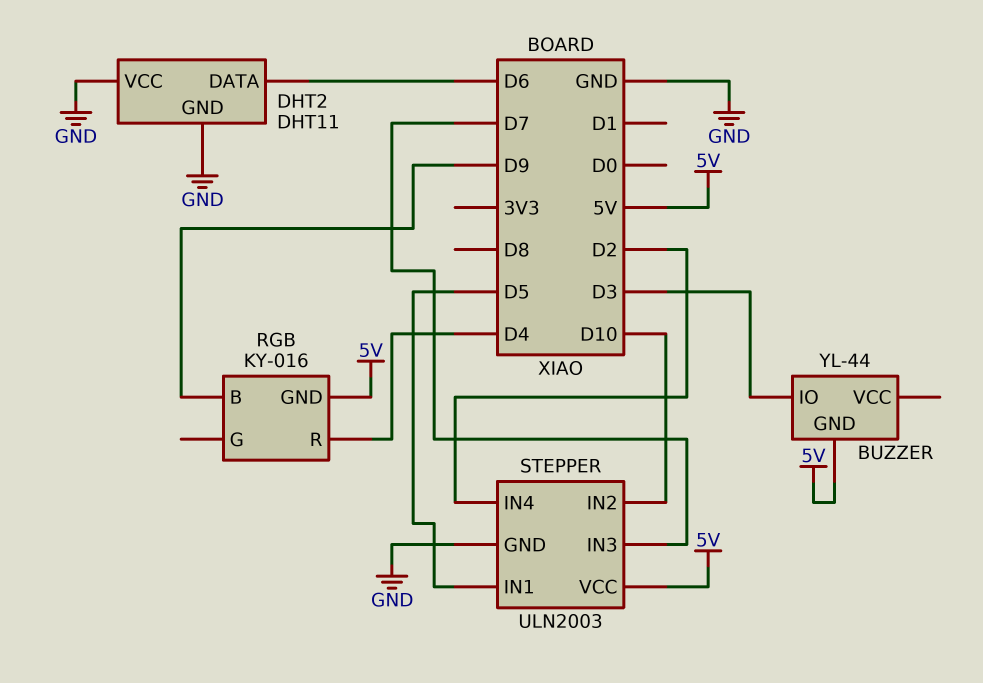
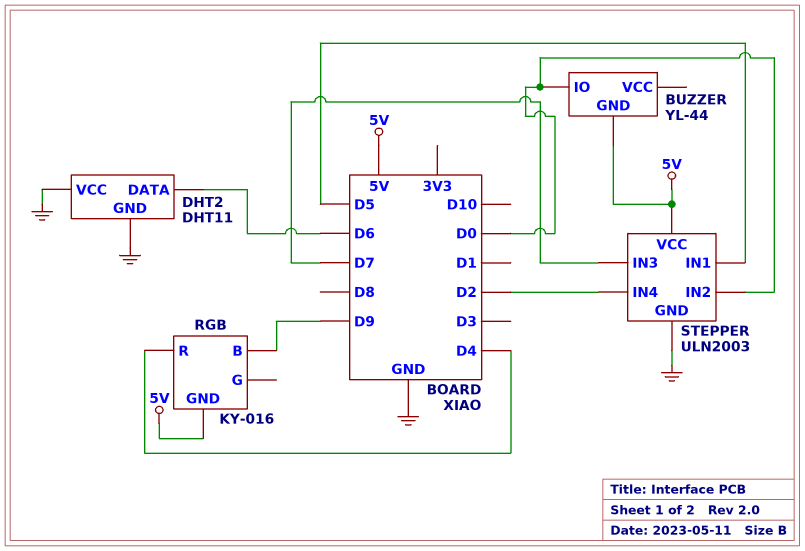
BUZZER pin IO: D3 -> D0
STEPPER pin IN2: D10 -> D0

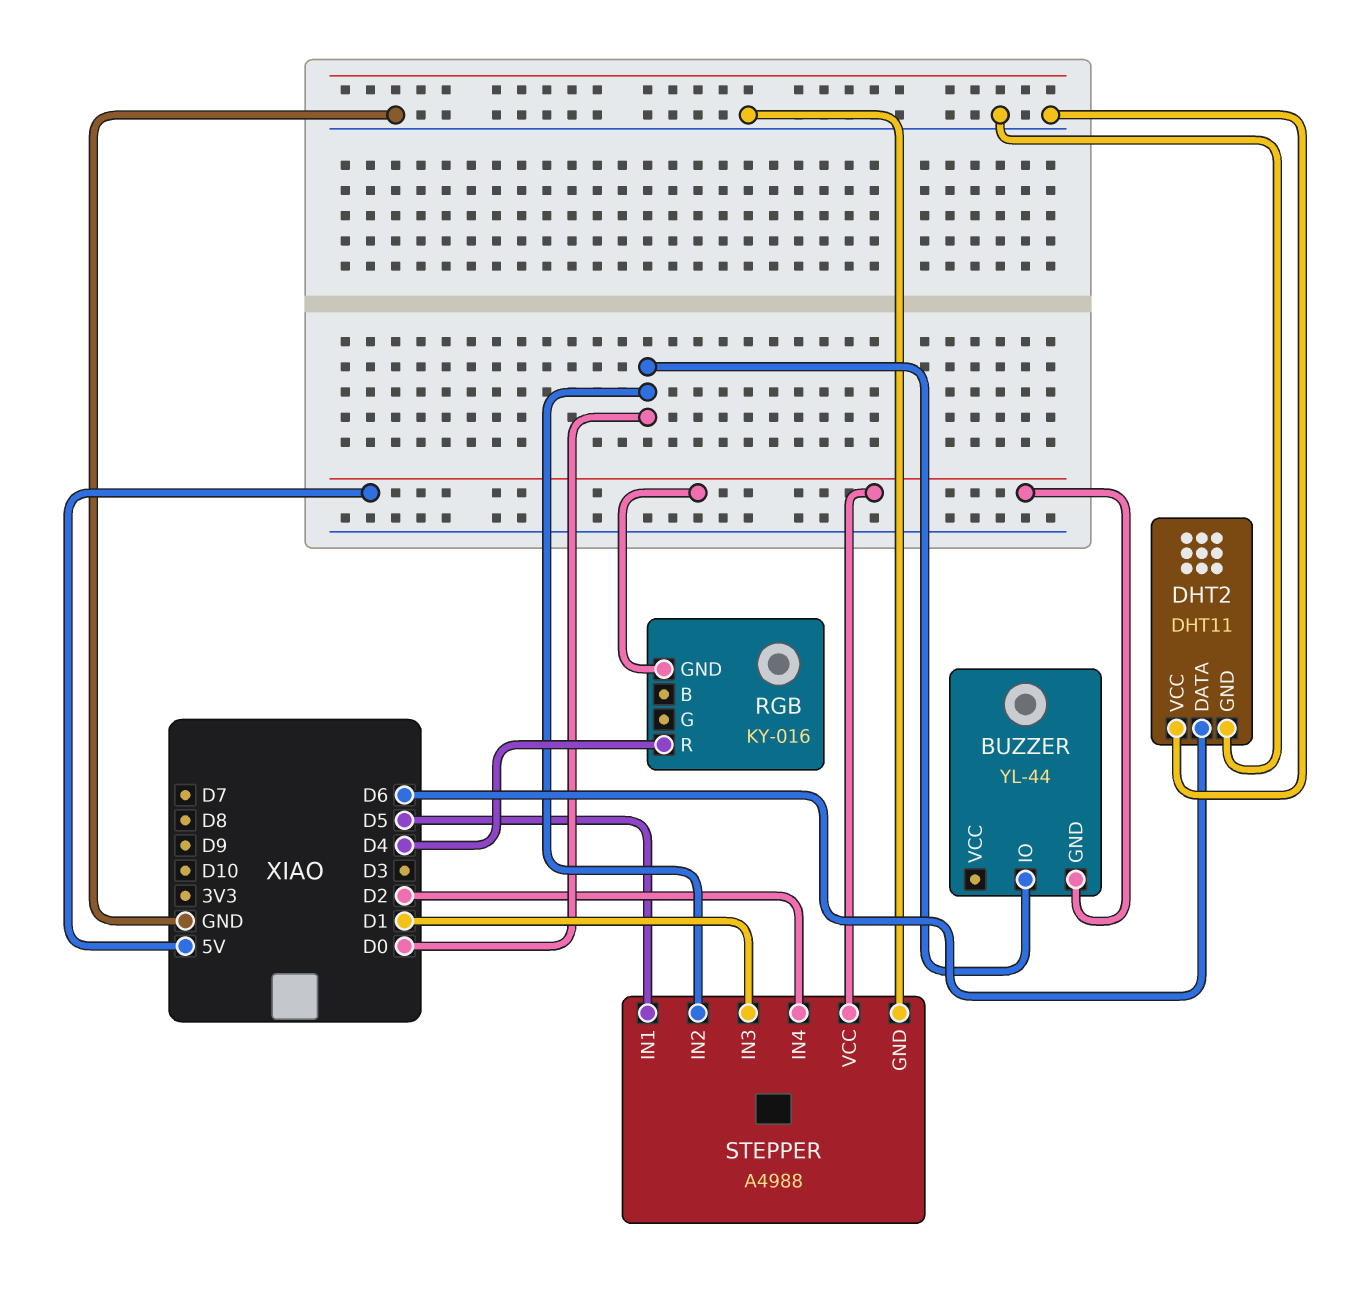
RGB pin B: D9 -> none
STEPPER: ULN2003 -> A4988
STEPPER pin IN3: D7 -> D1

